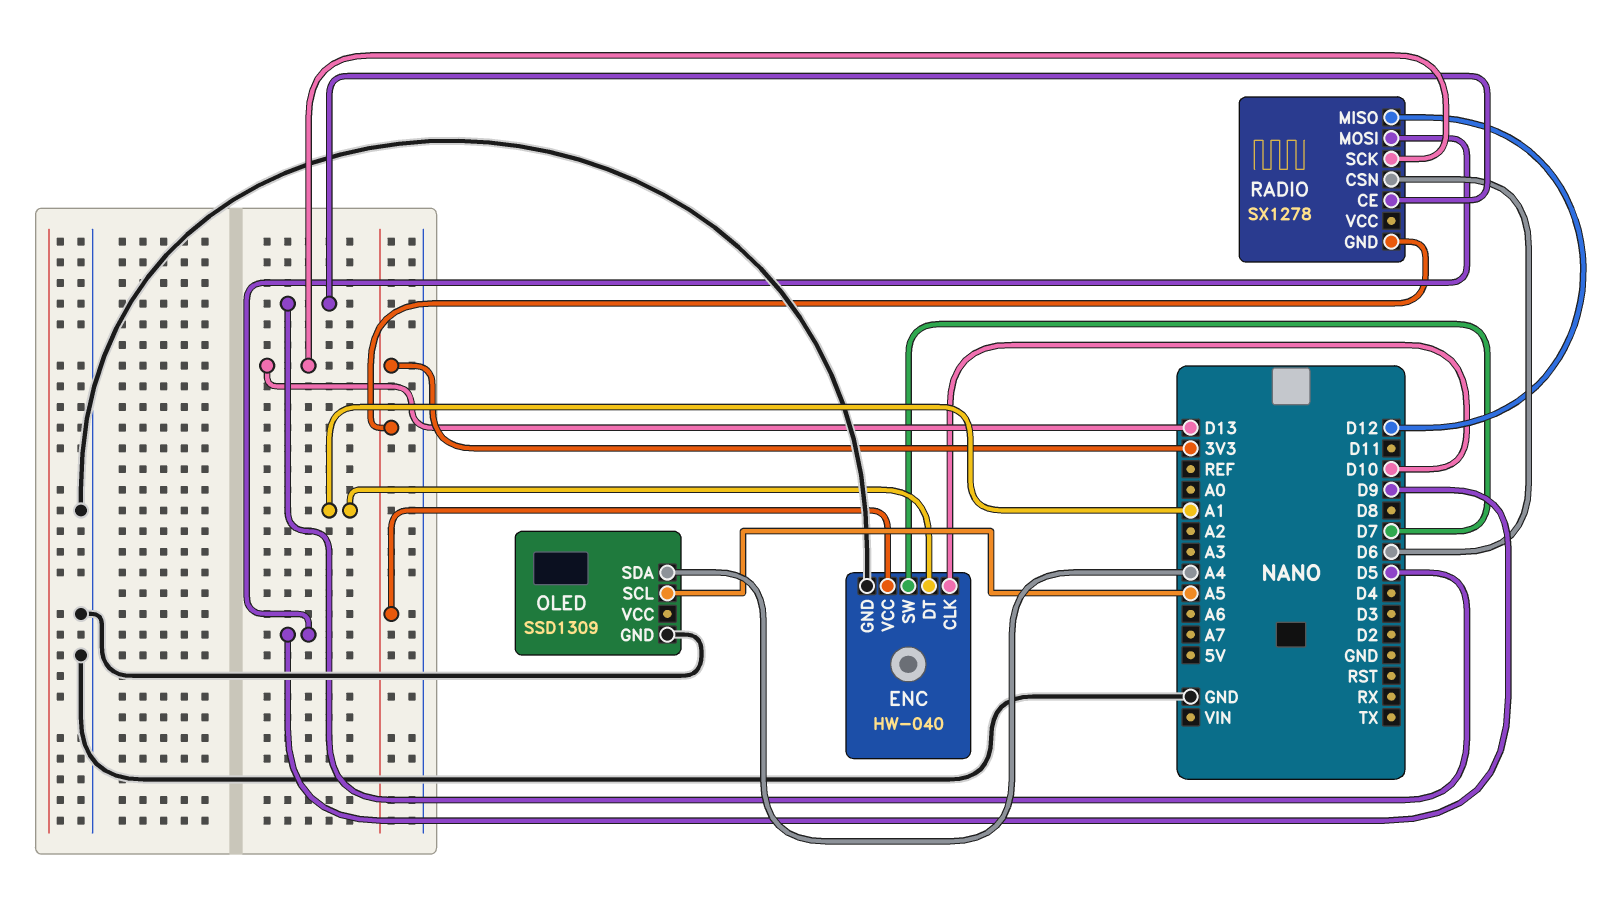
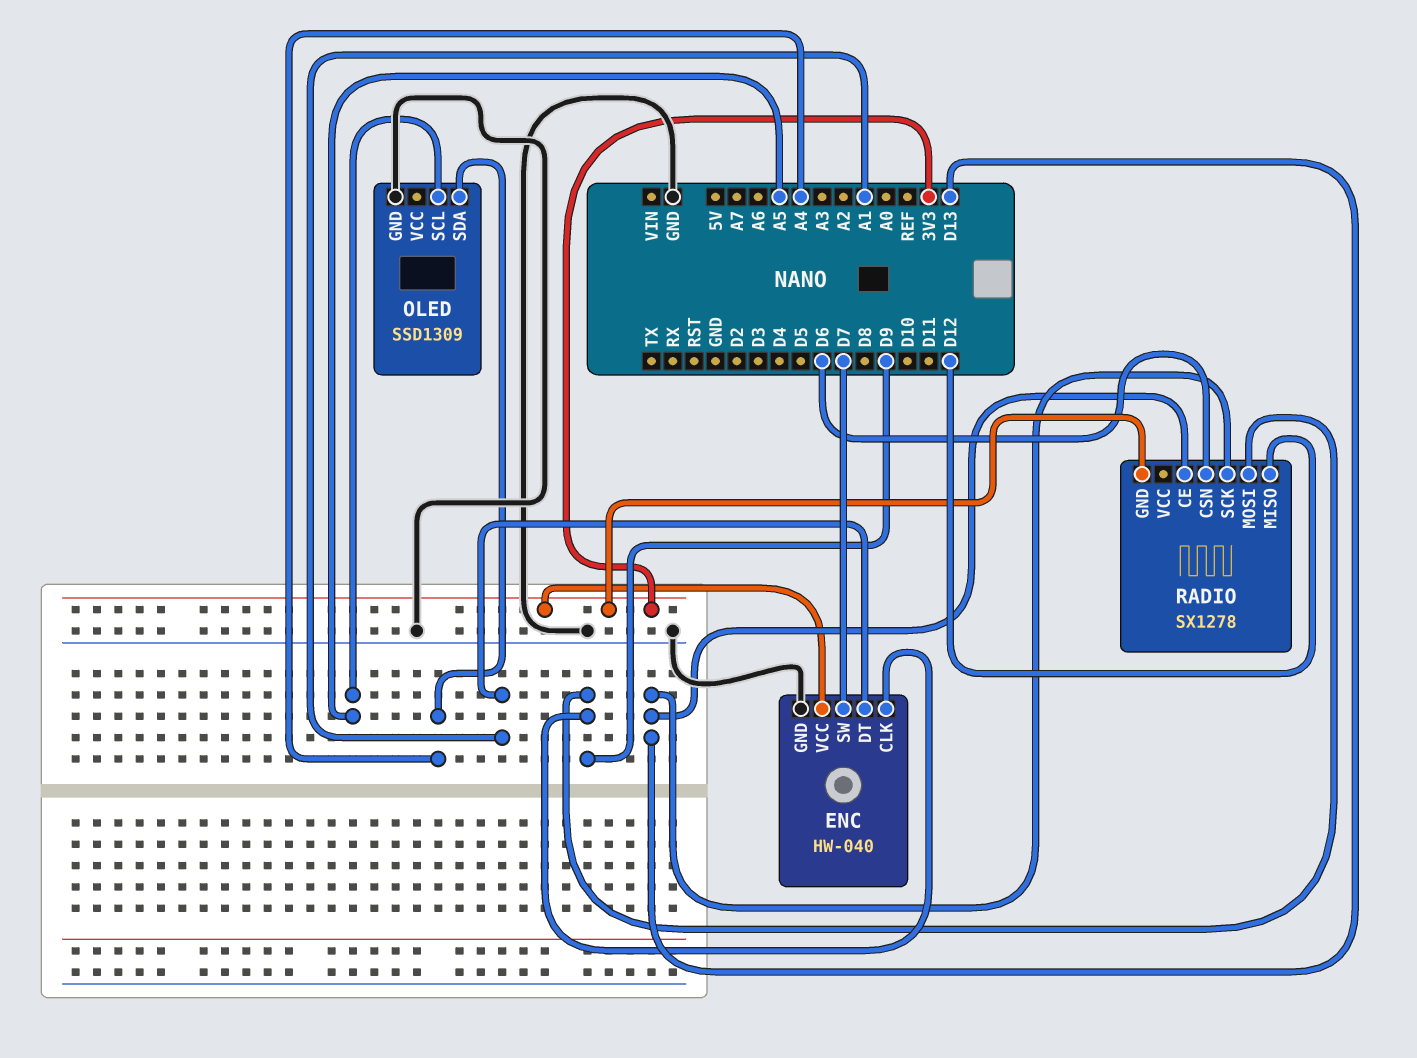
ENC pin CLK: D10 -> D9
RADIO pin CE: D5 -> D13

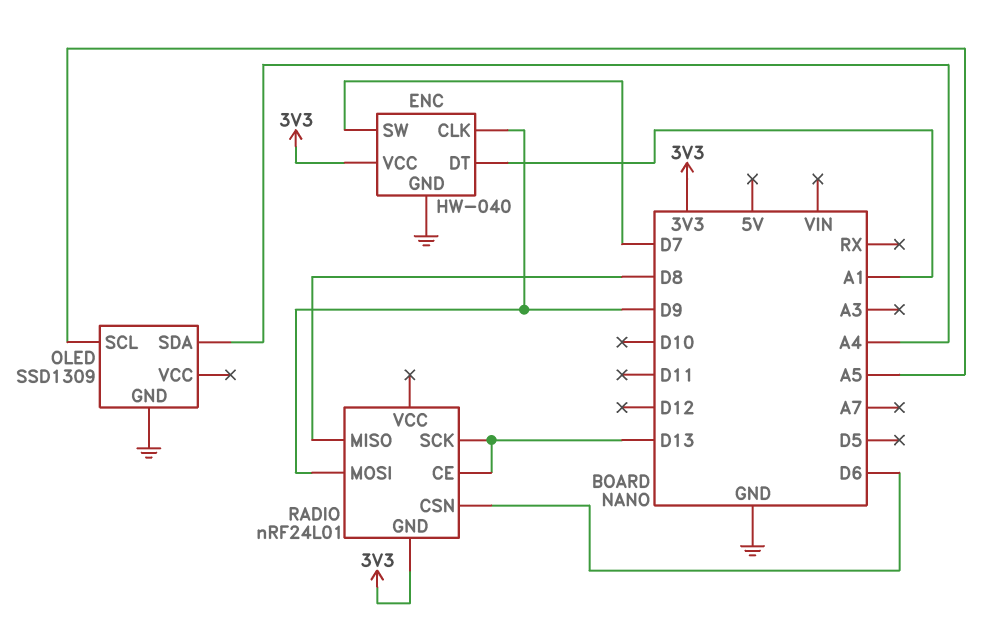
RADIO: SX1278 -> nRF24L01
RADIO pin MISO: D12 -> D8

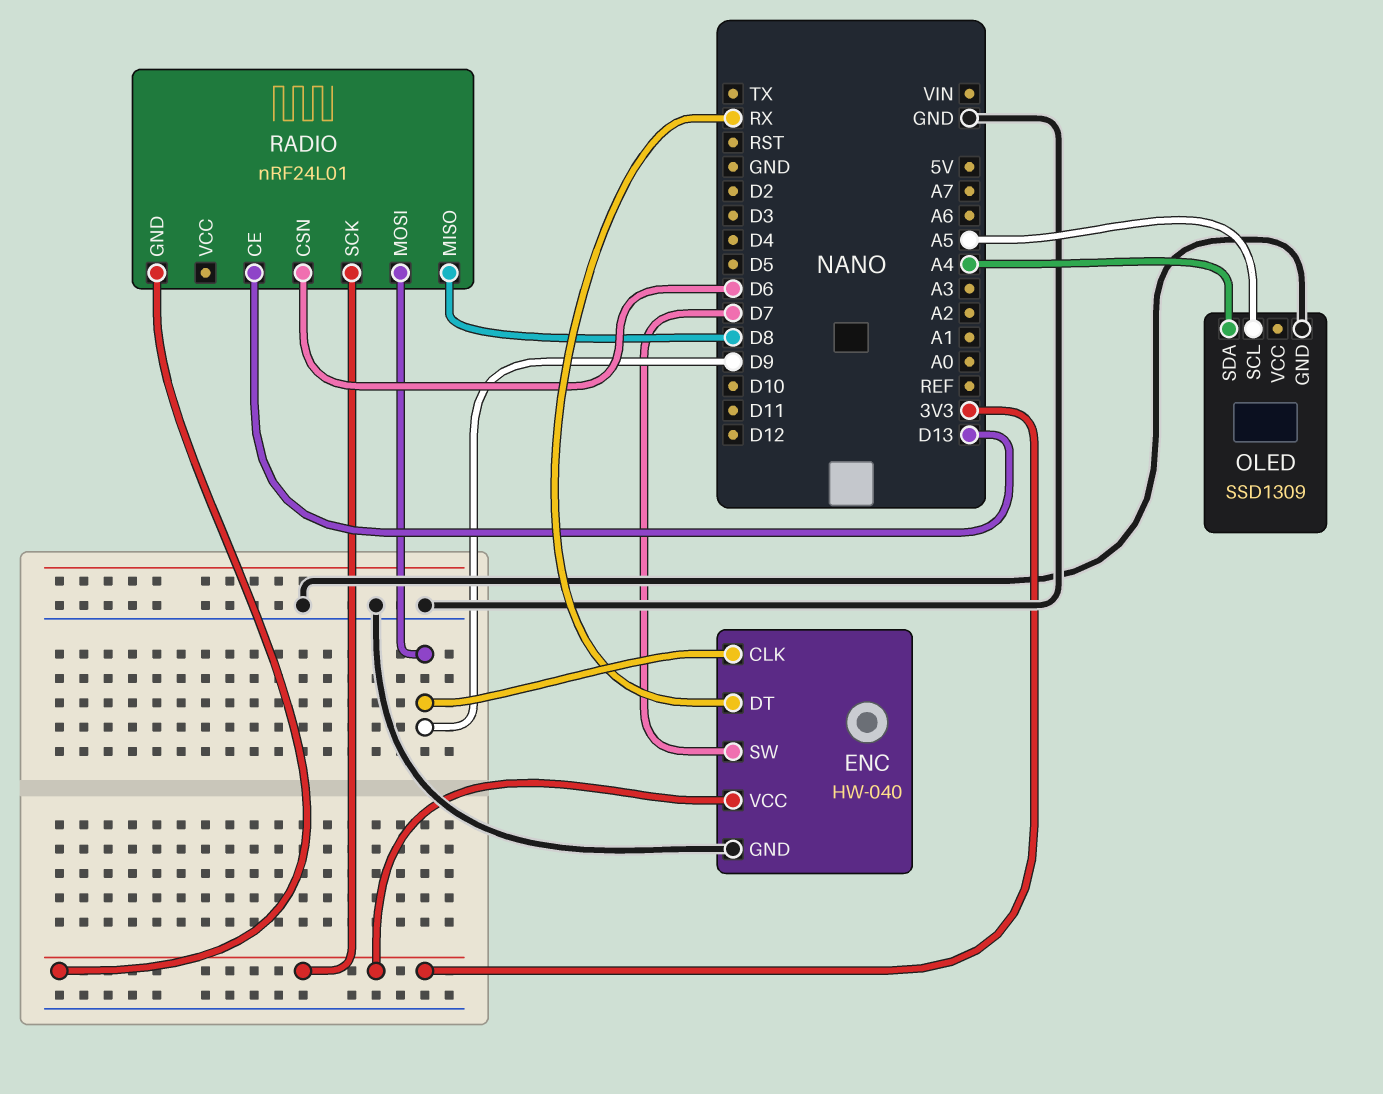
ENC pin DT: A1 -> RX
RADIO pin SCK: D13 -> 3V3

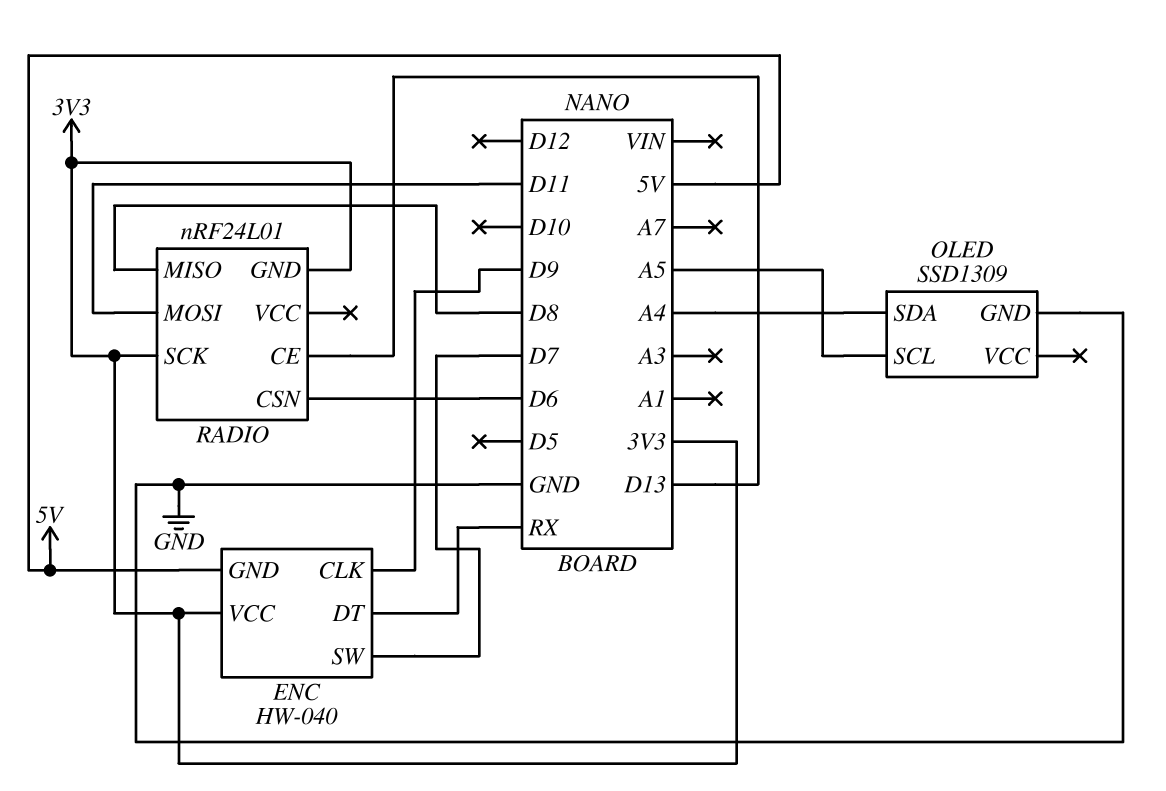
ENC pin GND: GND -> 5V
RADIO pin MOSI: D9 -> D11

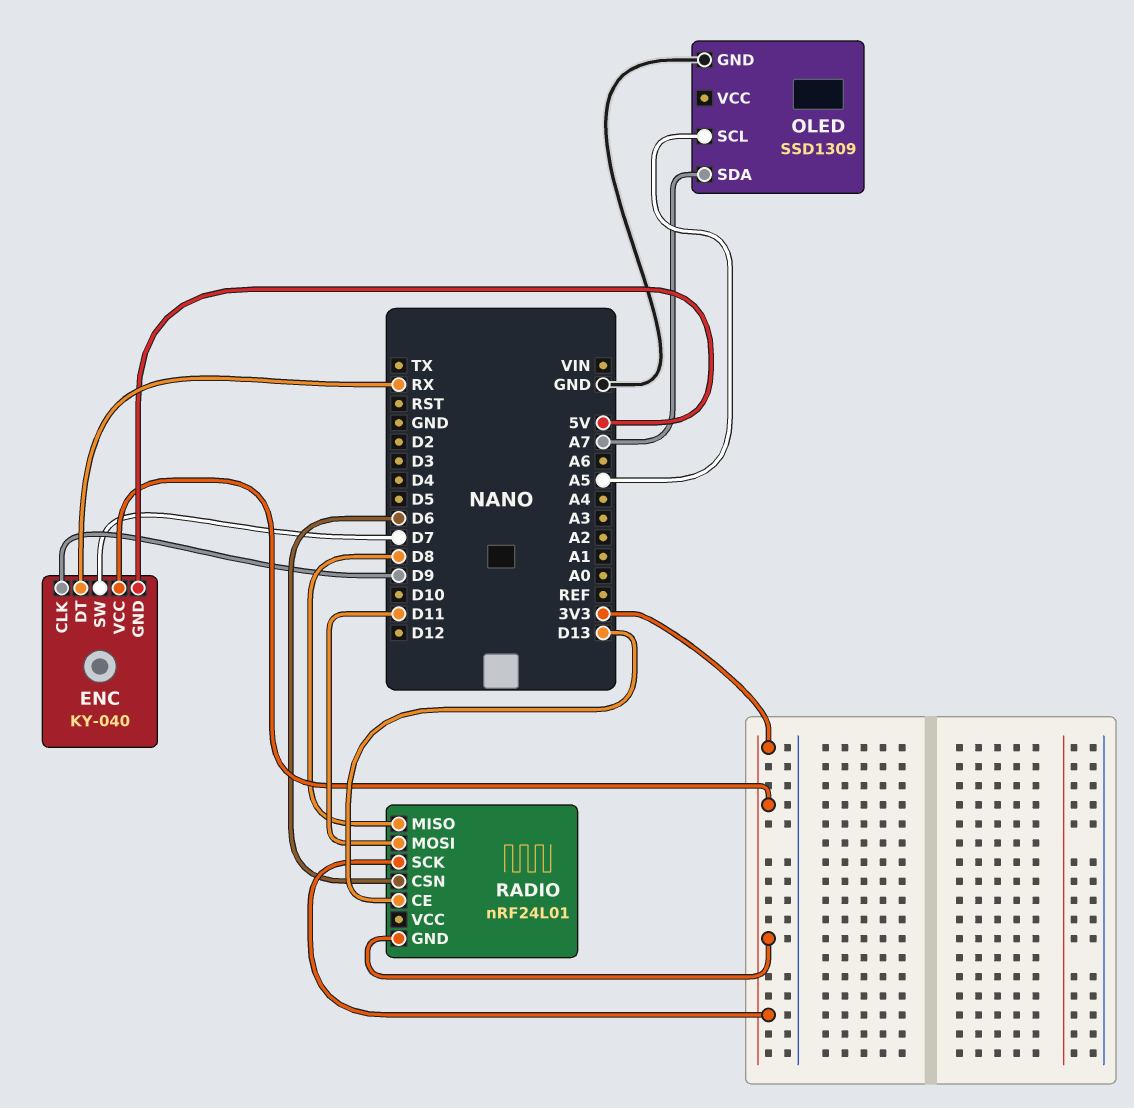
ENC: HW-040 -> KY-040
OLED pin SDA: A4 -> A7

